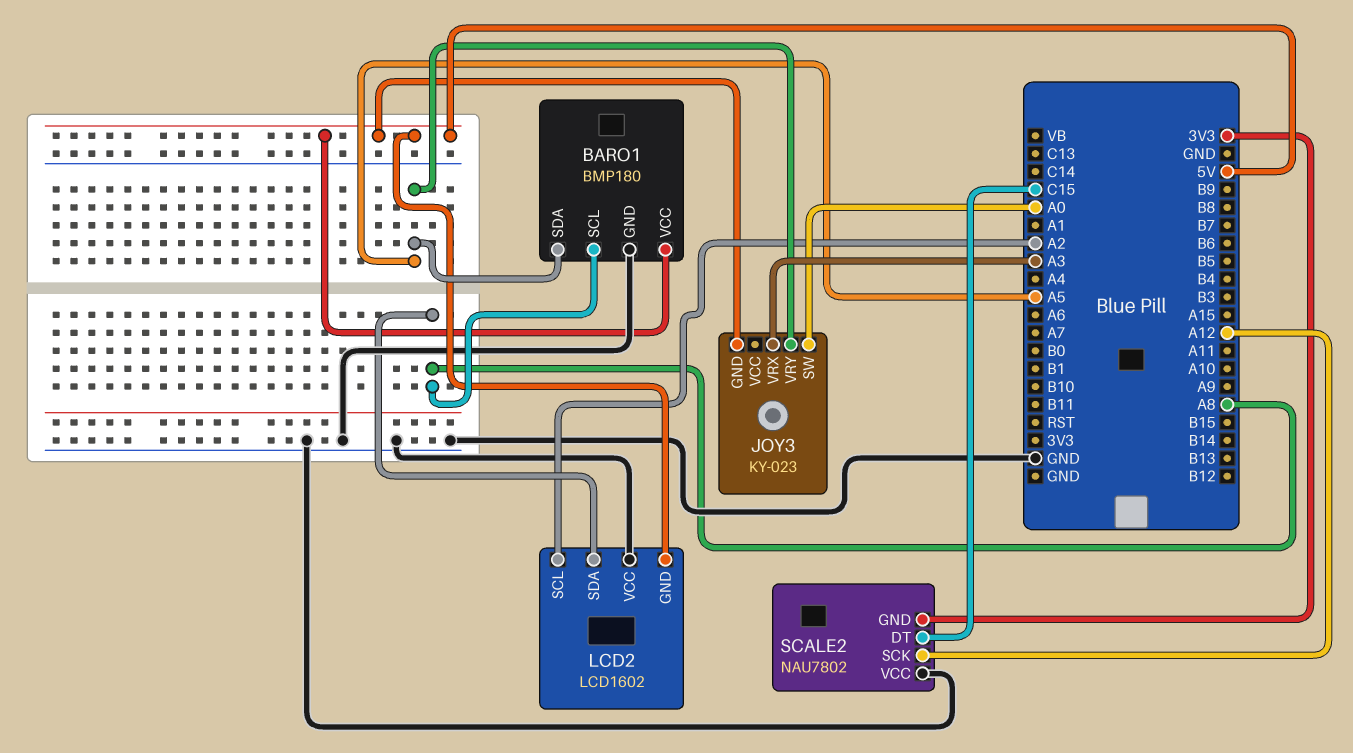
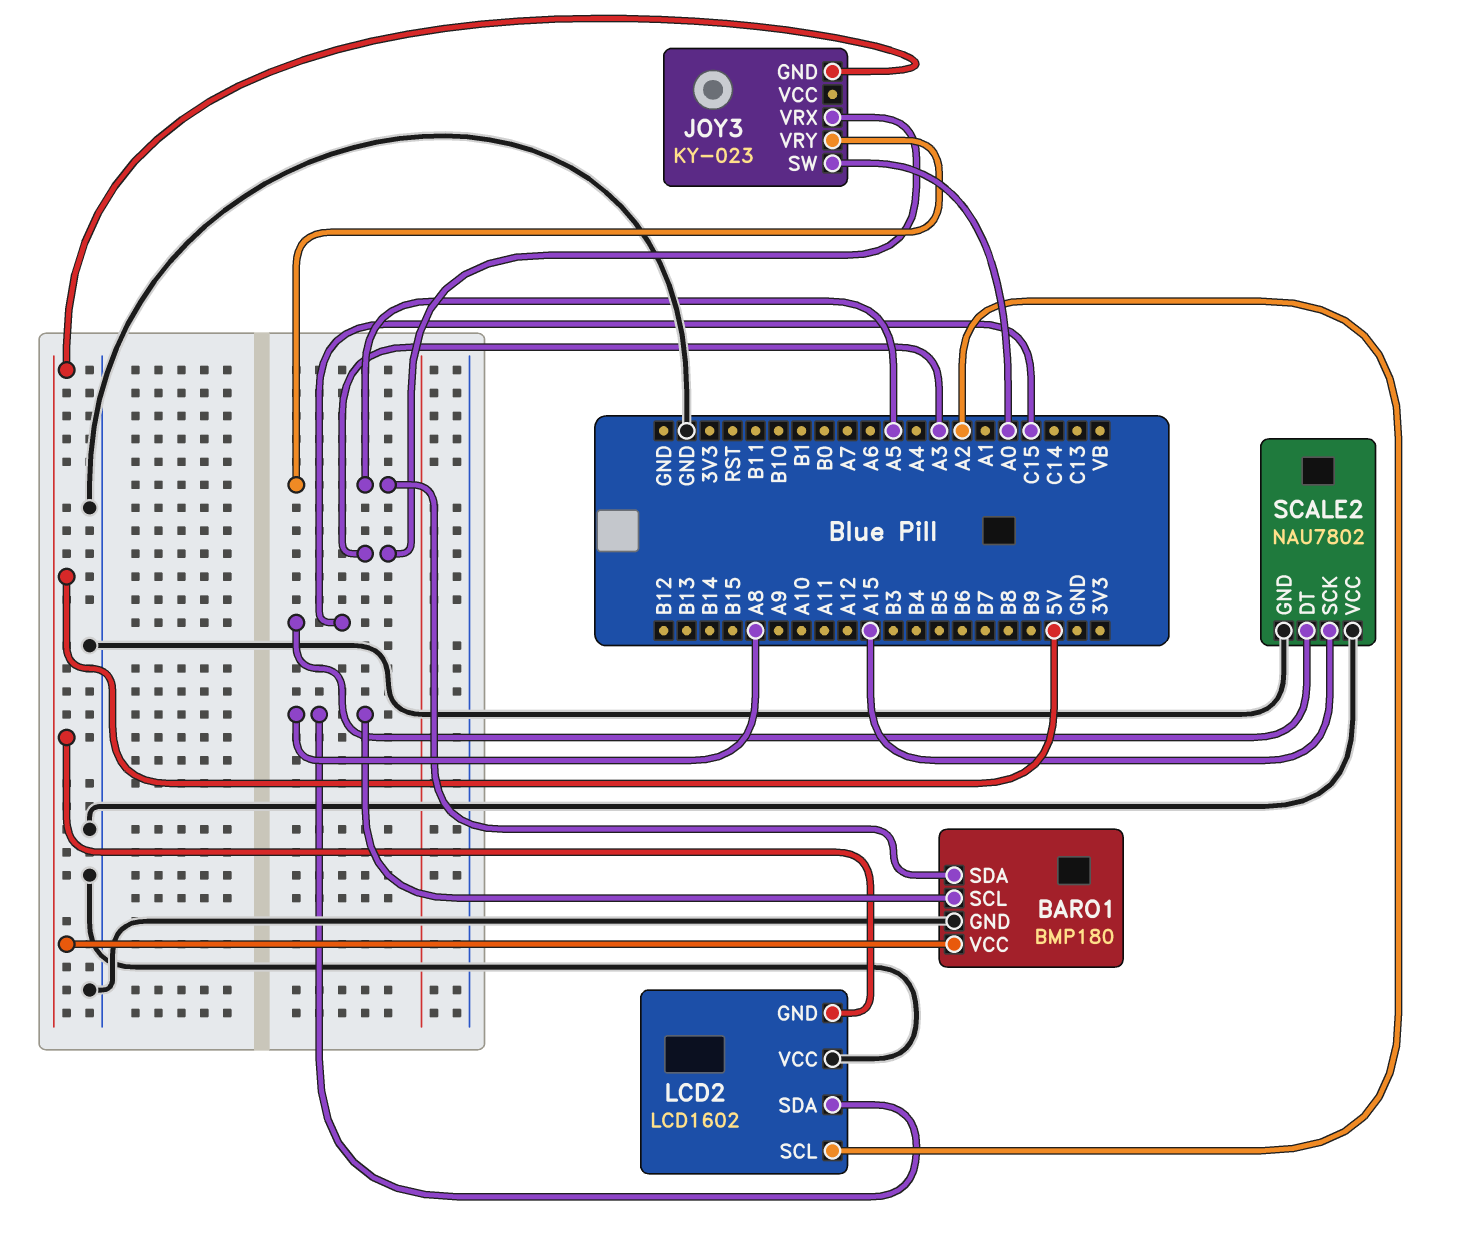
SCALE2 pin GND: 3V3 -> GND
SCALE2 pin SCK: A12 -> A15

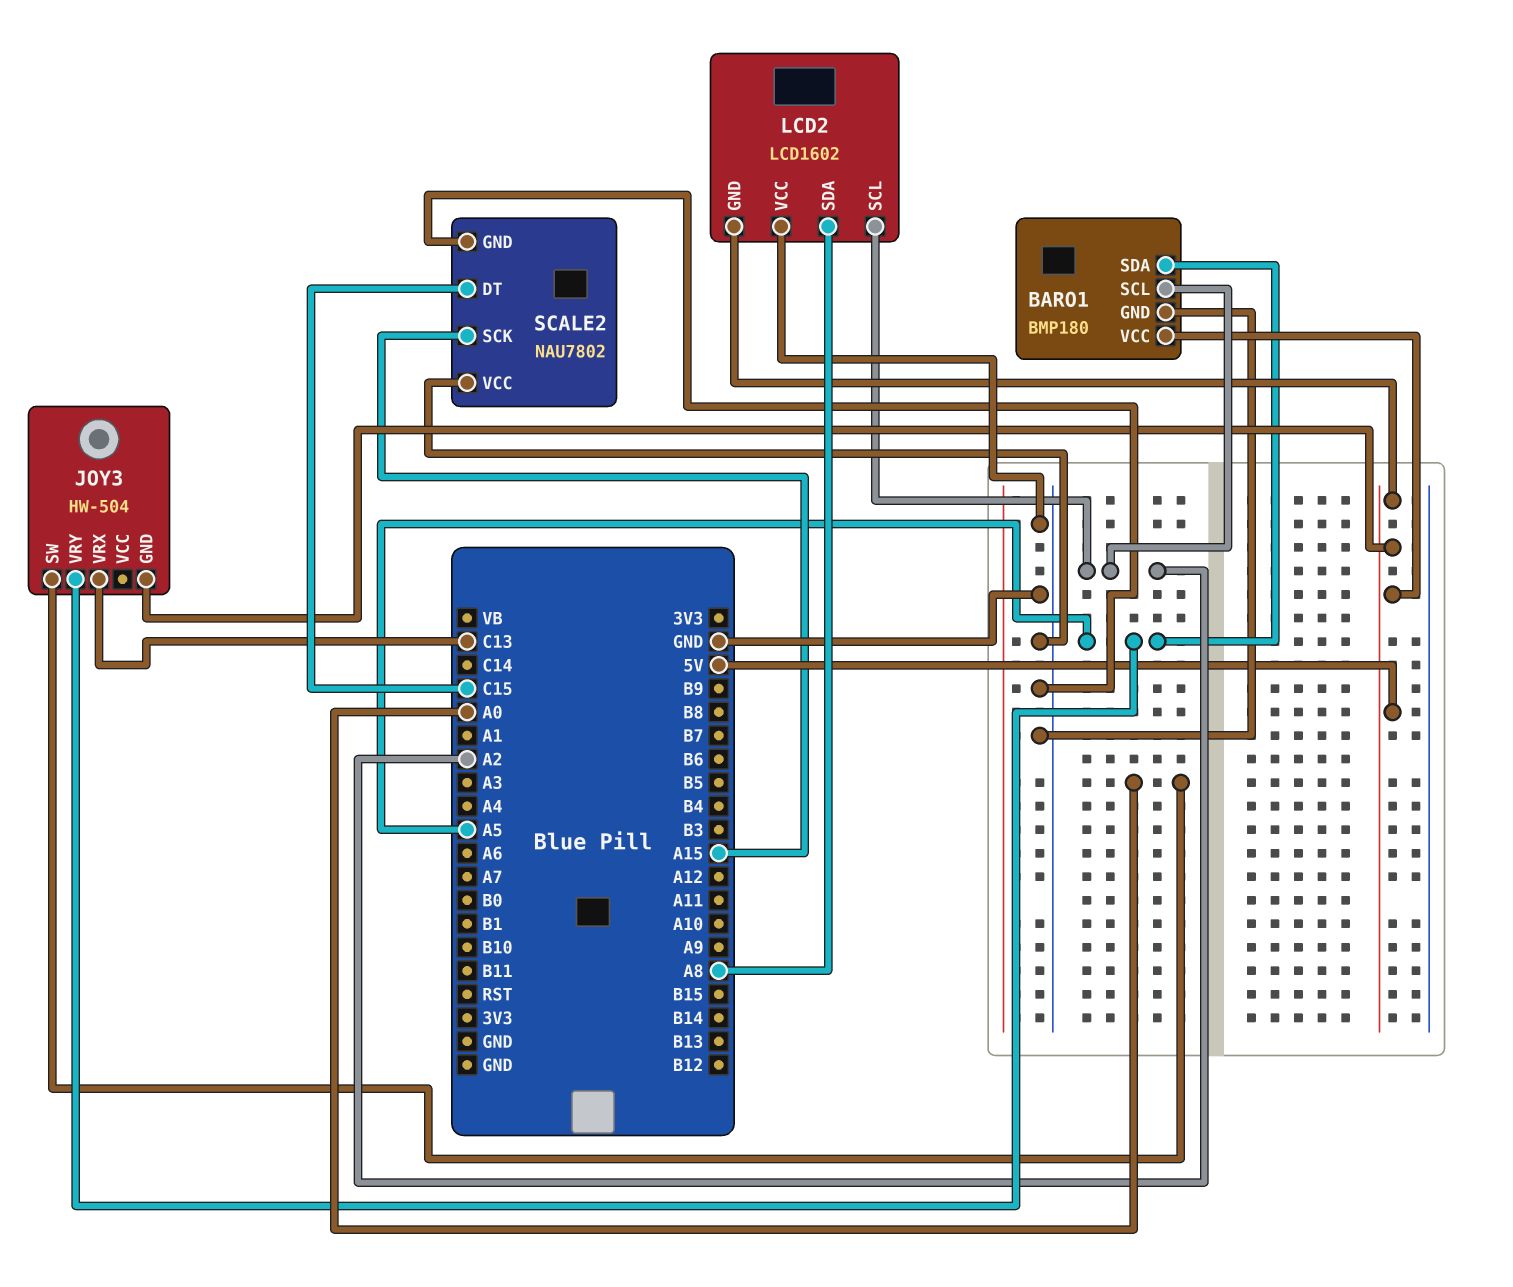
BARO1 pin SCL: A8 -> A2
JOY3: KY-023 -> HW-504
JOY3 pin VRX: A3 -> C13

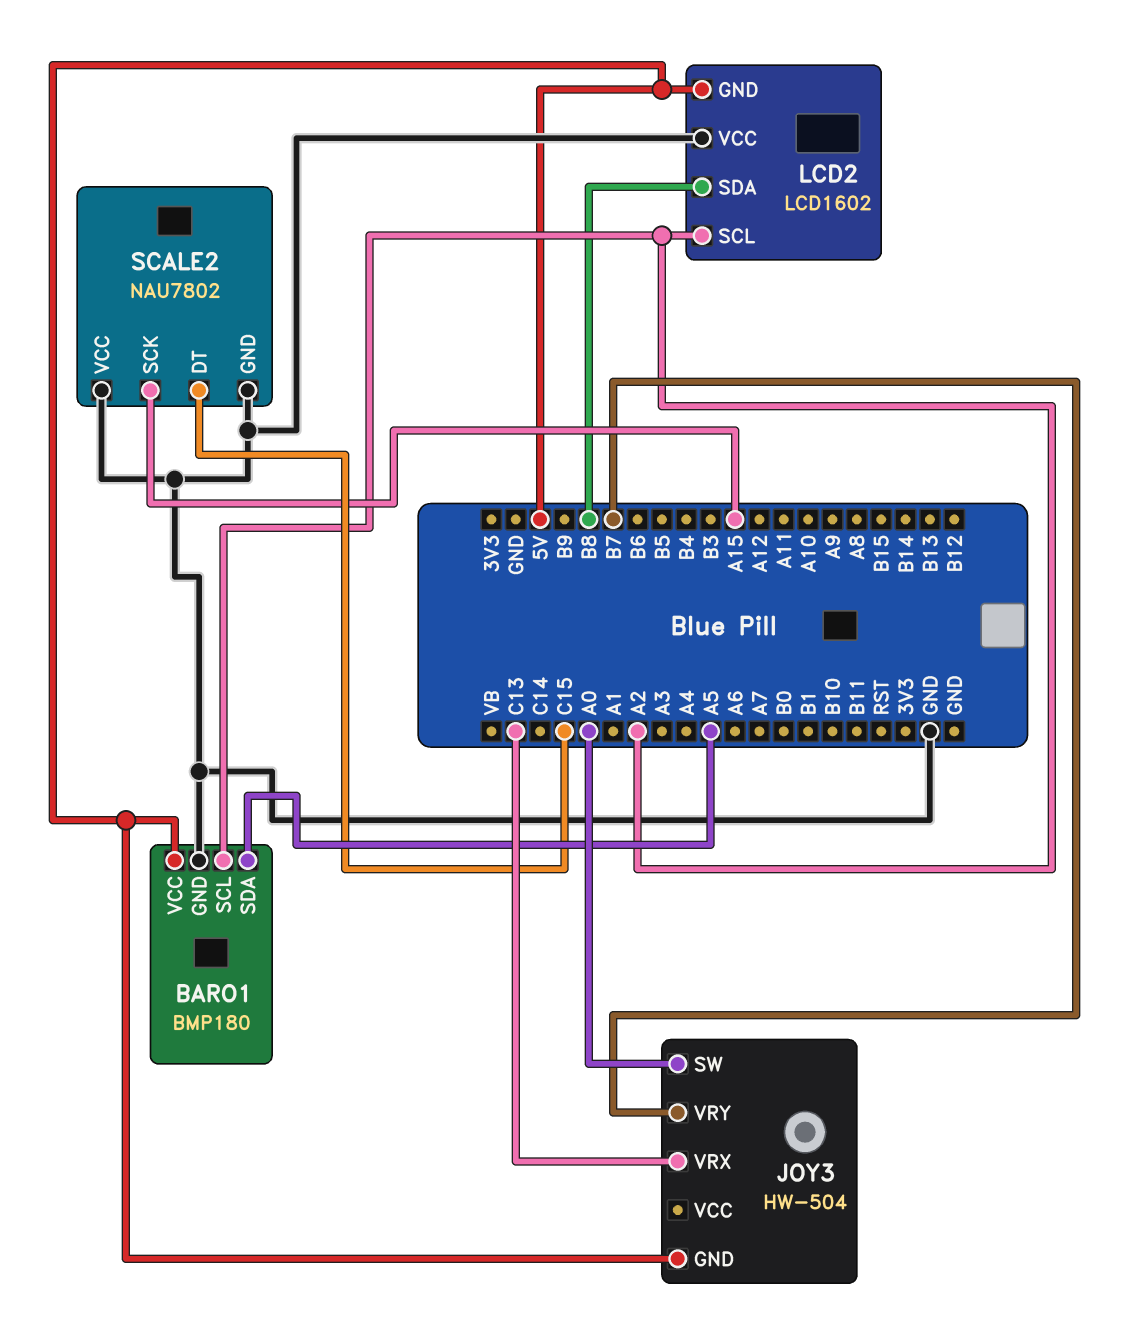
JOY3 pin VRY: A5 -> B7
LCD2 pin SDA: A8 -> B8

